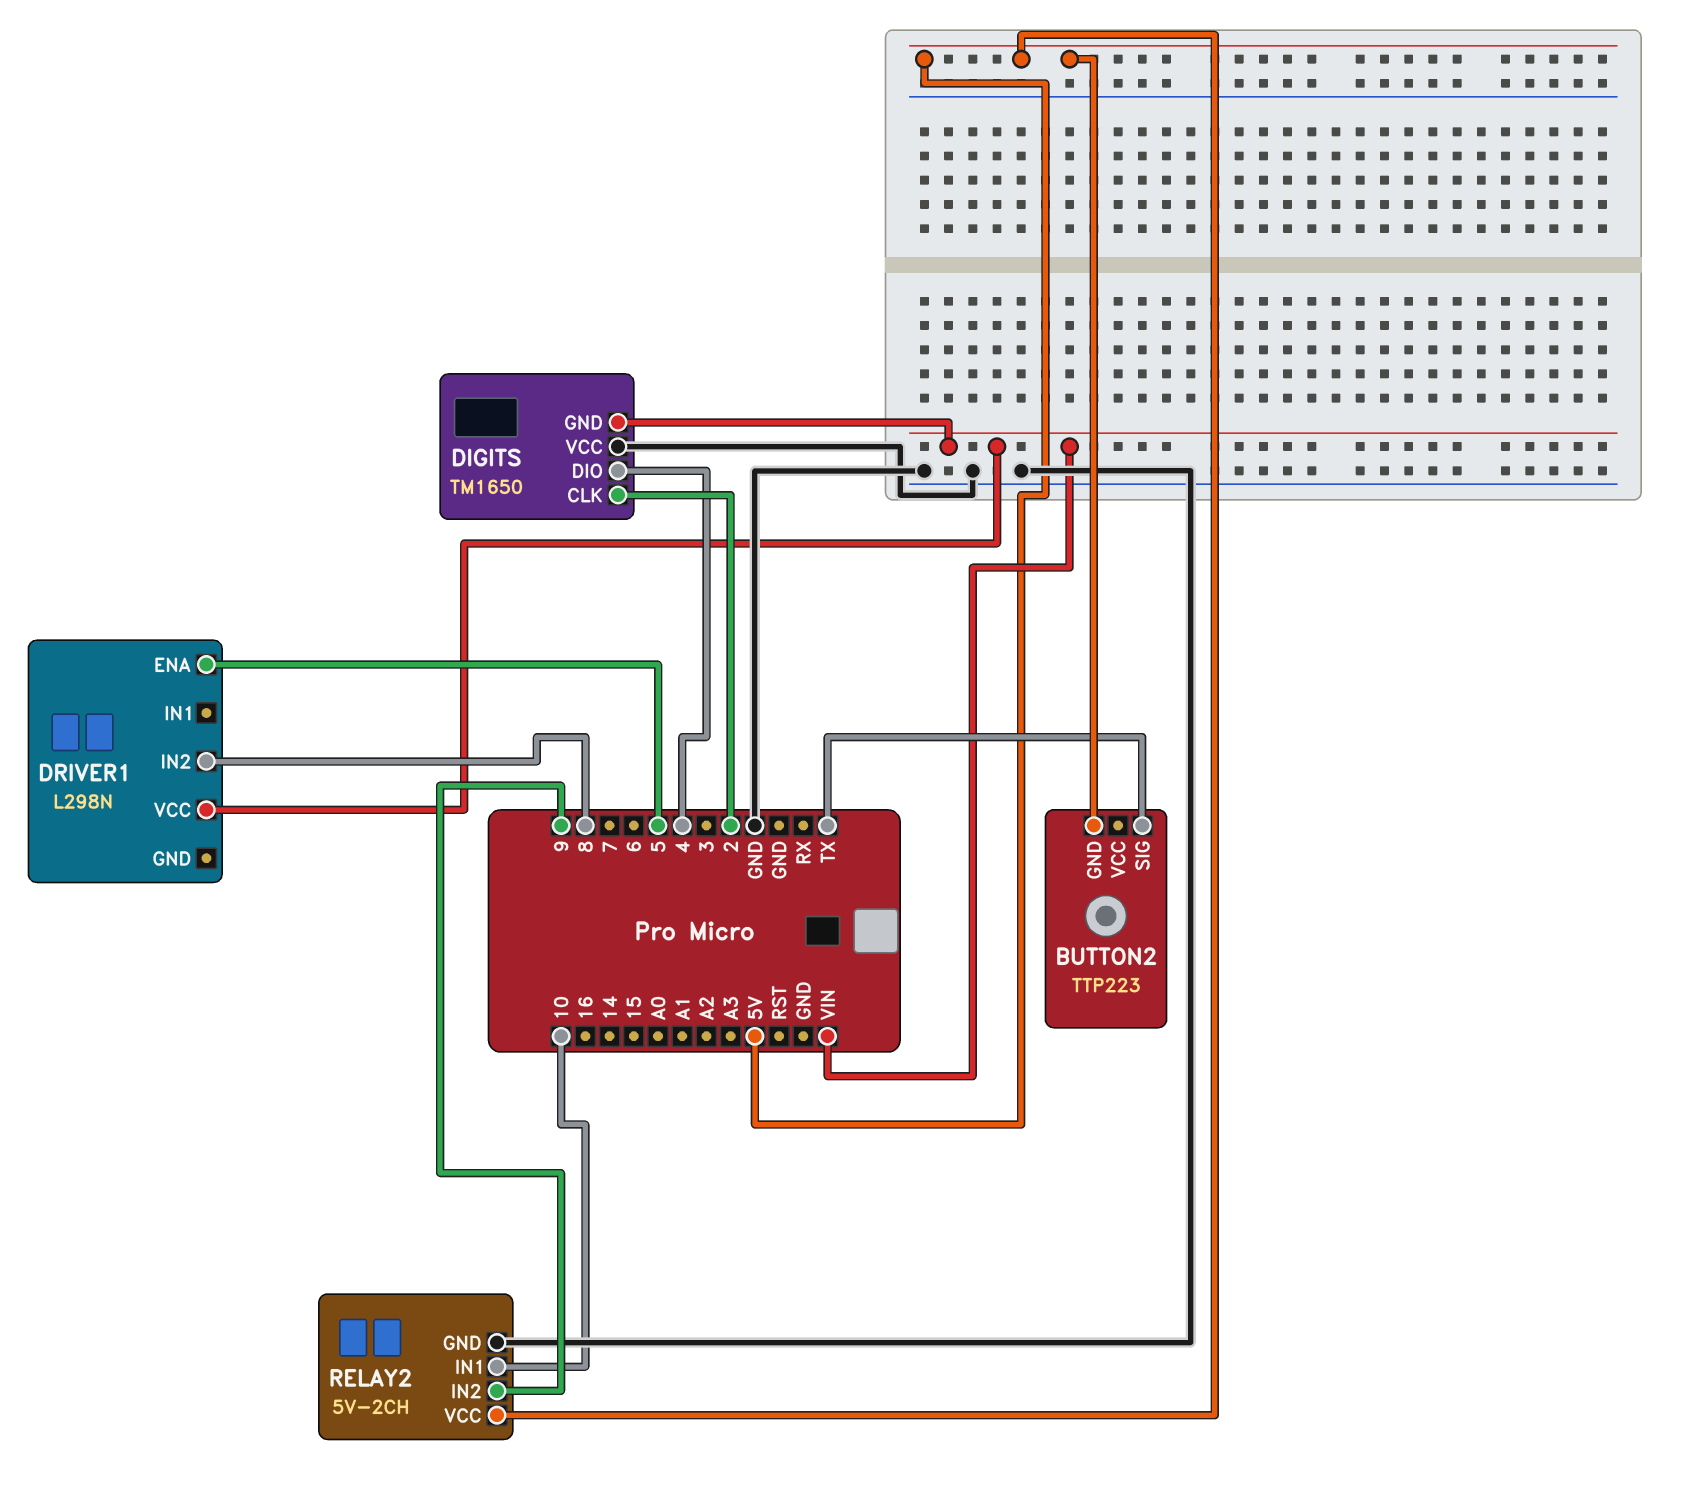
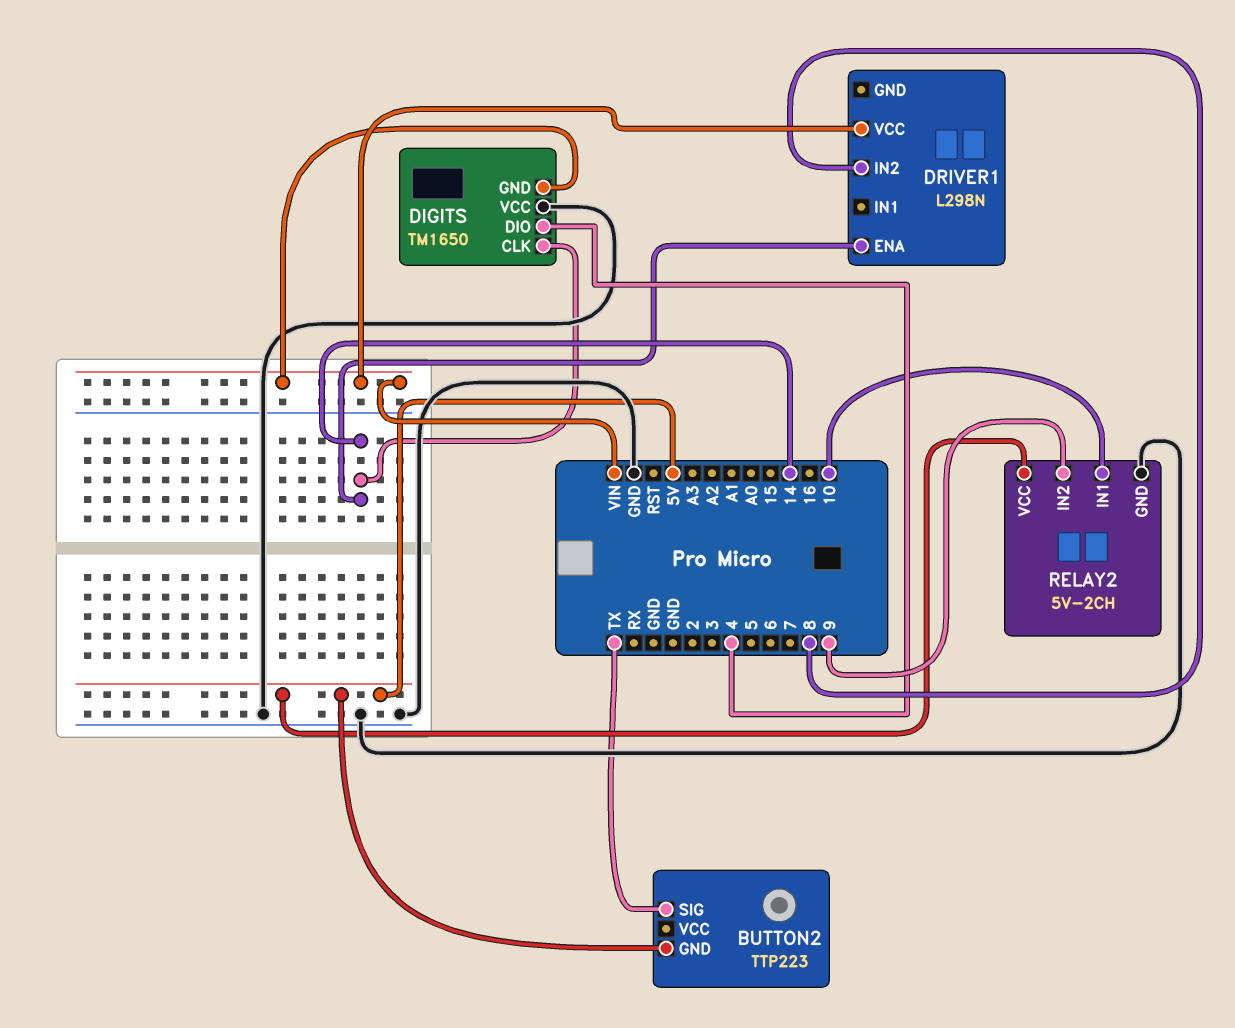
DIGITS pin CLK: 2 -> 14
DRIVER1 pin ENA: 5 -> 14

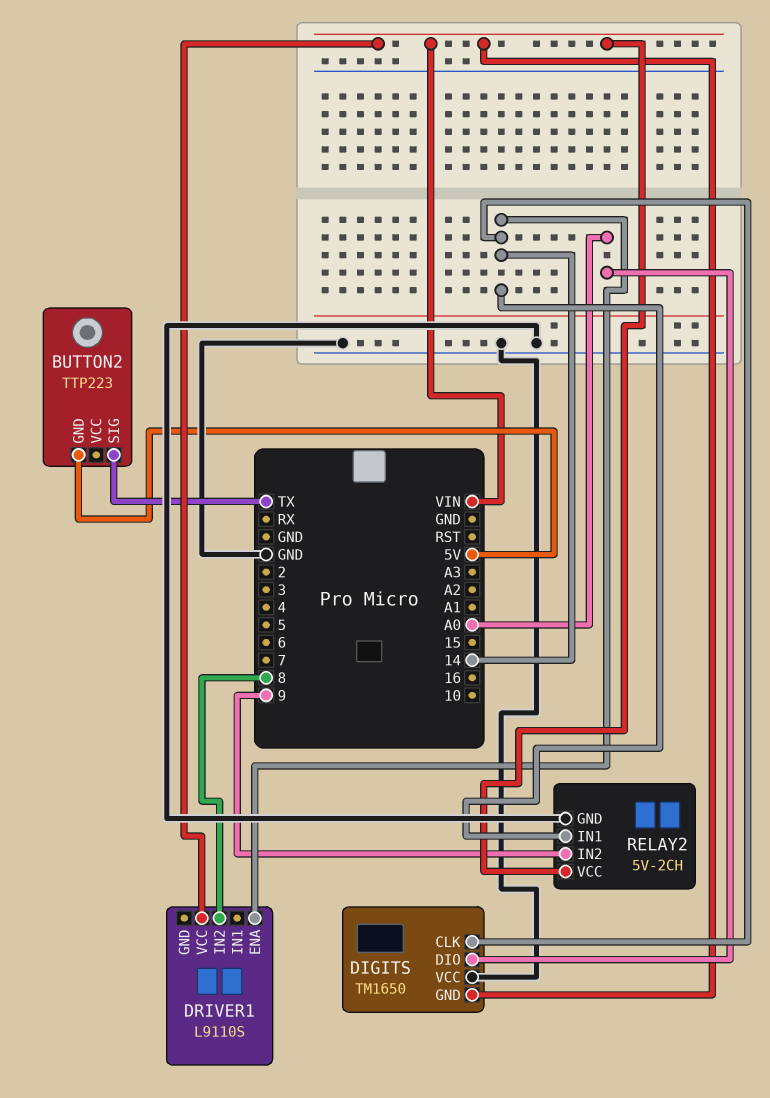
DIGITS pin DIO: 4 -> A0
DRIVER1: L298N -> L9110S
RELAY2 pin IN1: 10 -> 14
RELAY2 pin VCC: 5V -> VIN

